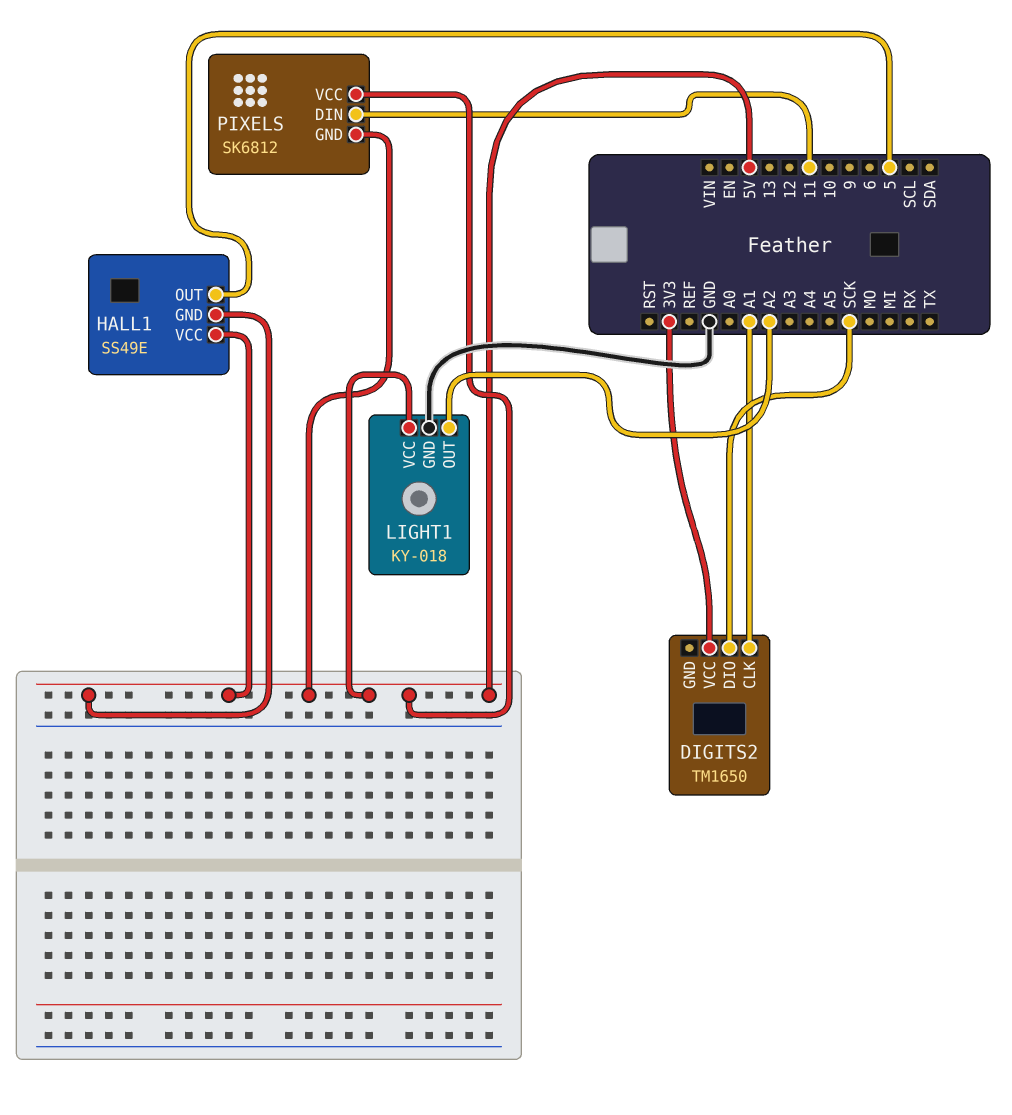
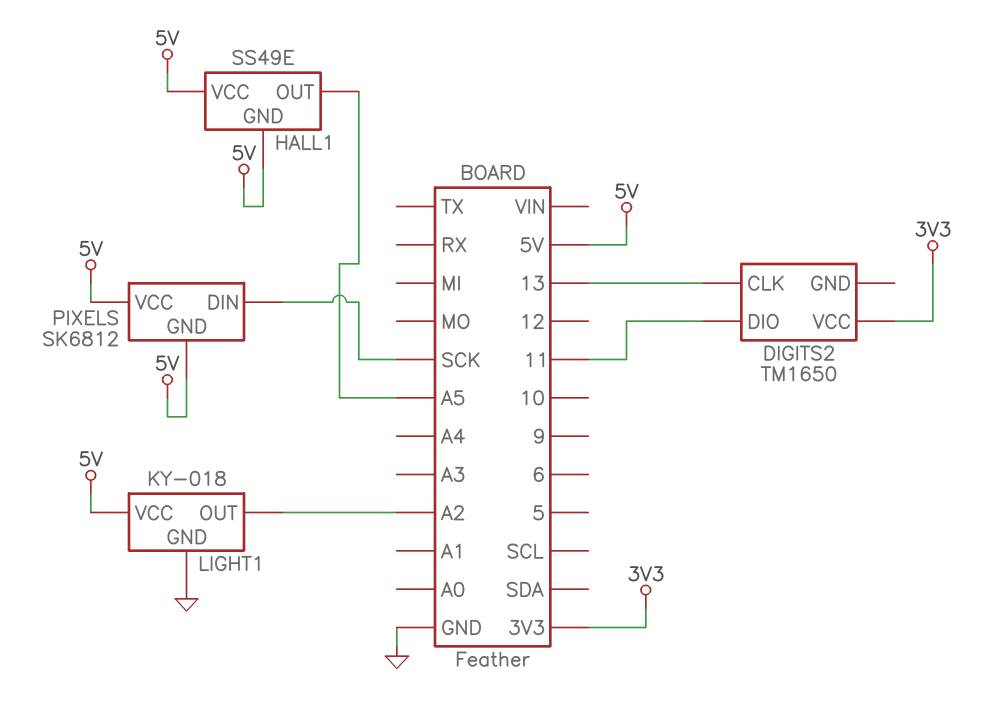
DIGITS2 pin CLK: A1 -> 13
DIGITS2 pin DIO: SCK -> 11
HALL1 pin OUT: 5 -> A5
PIXELS pin DIN: 11 -> SCK

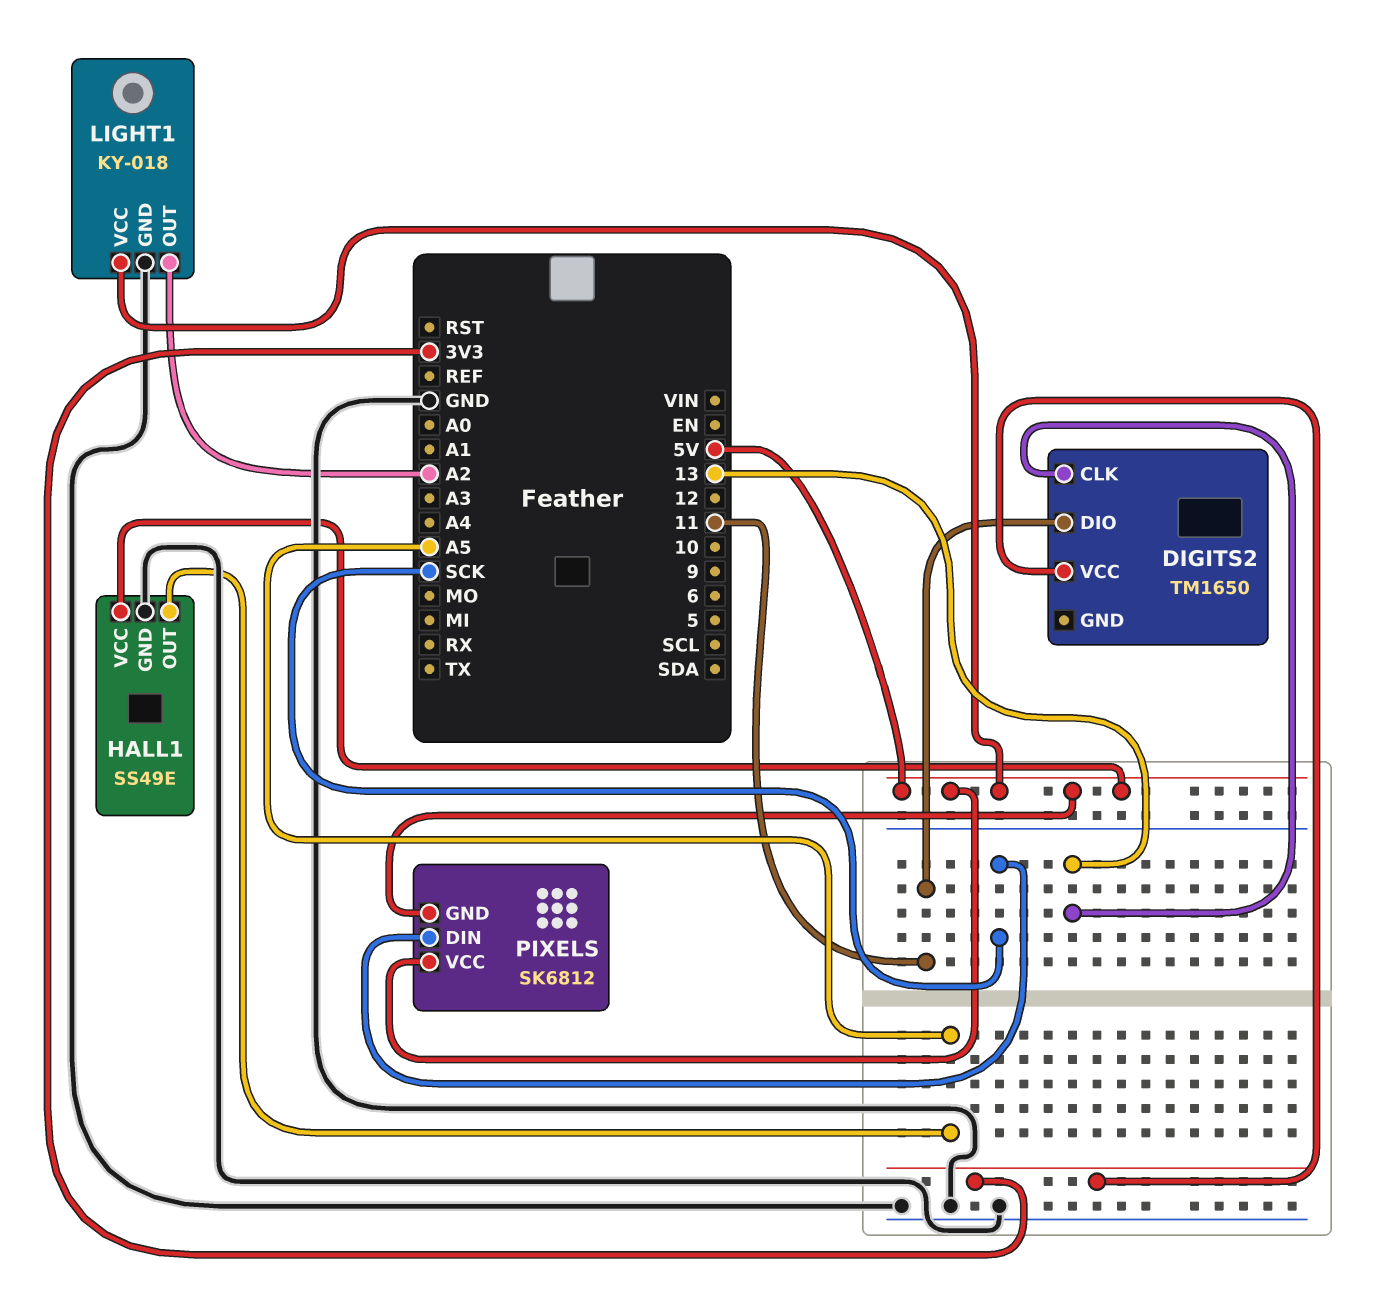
HALL1 pin GND: 5V -> GND

